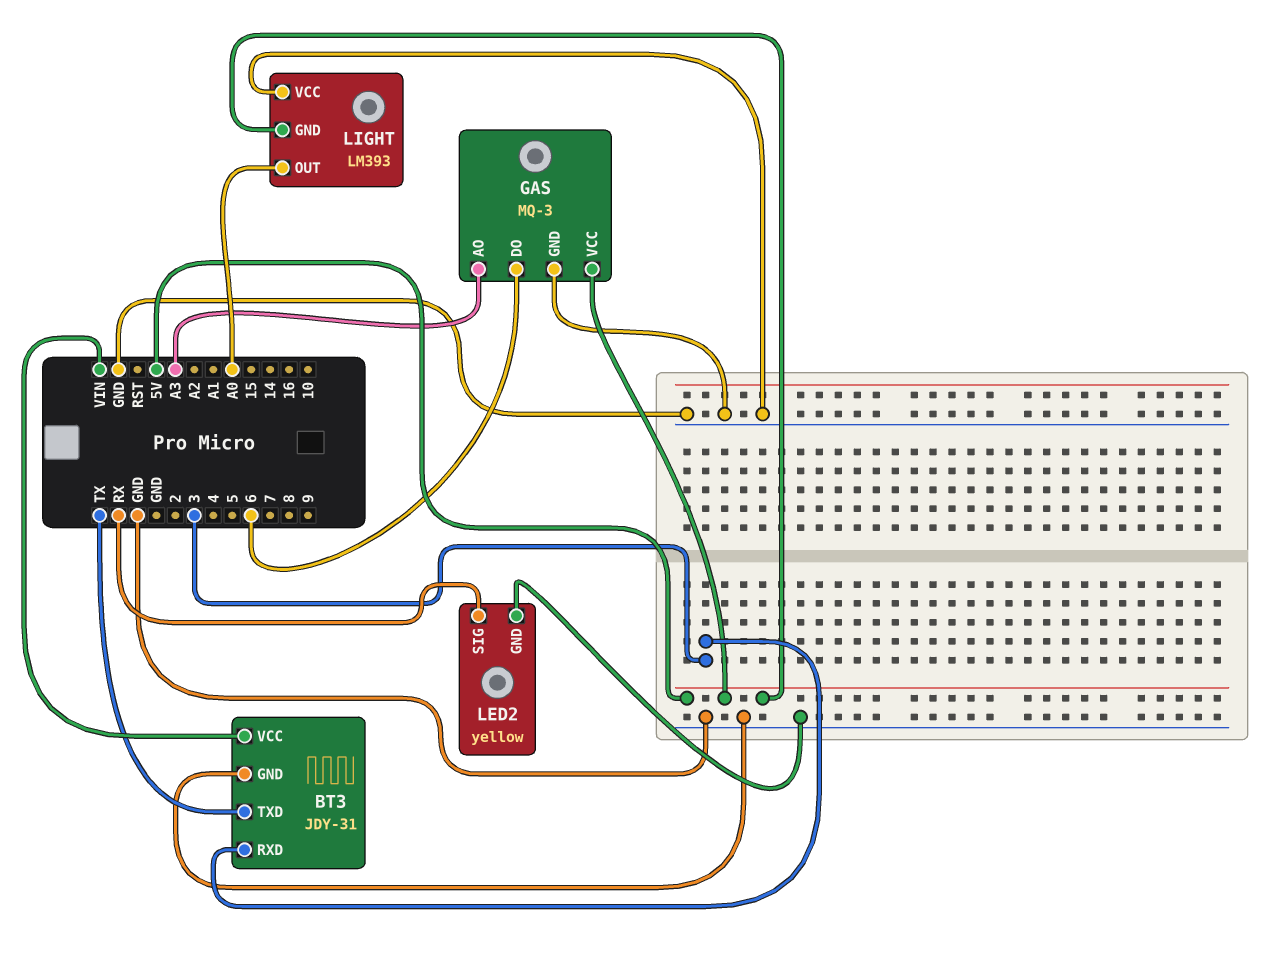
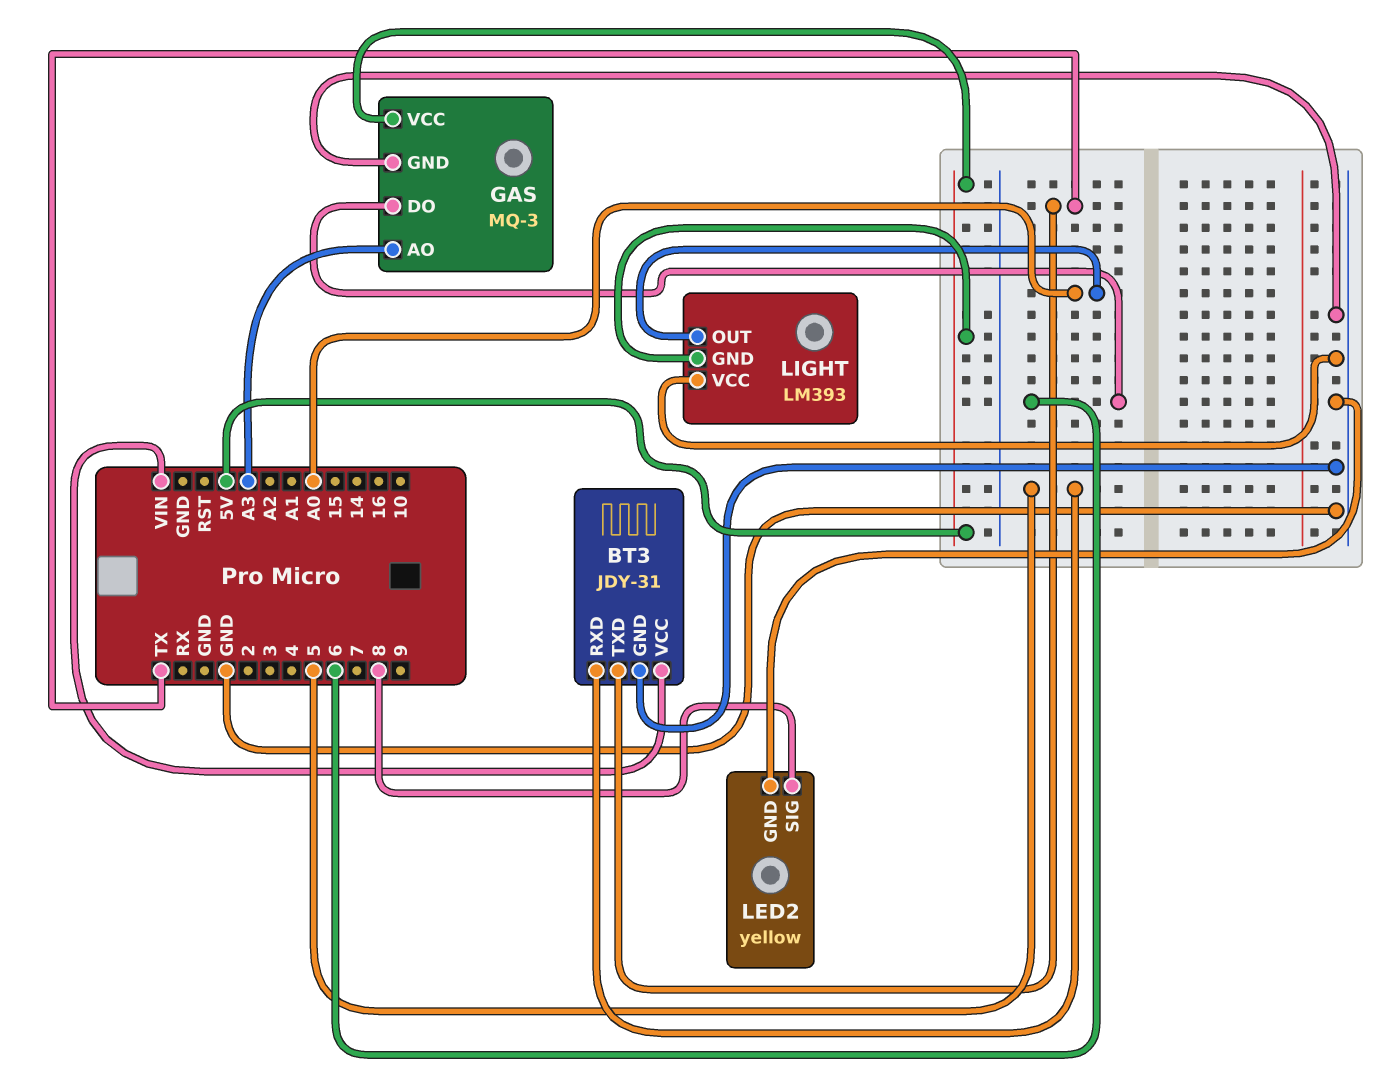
BT3 pin RXD: 3 -> 5
LED2 pin SIG: RX -> 8

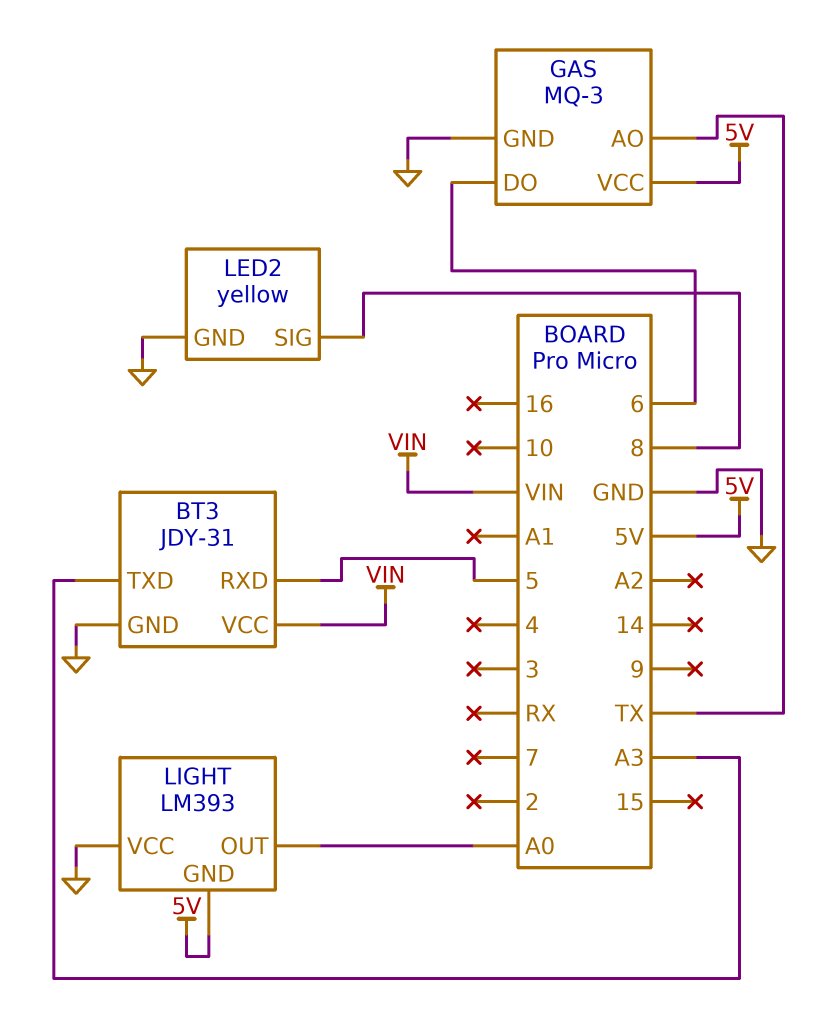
BT3 pin TXD: TX -> A3
GAS pin AO: A3 -> TX

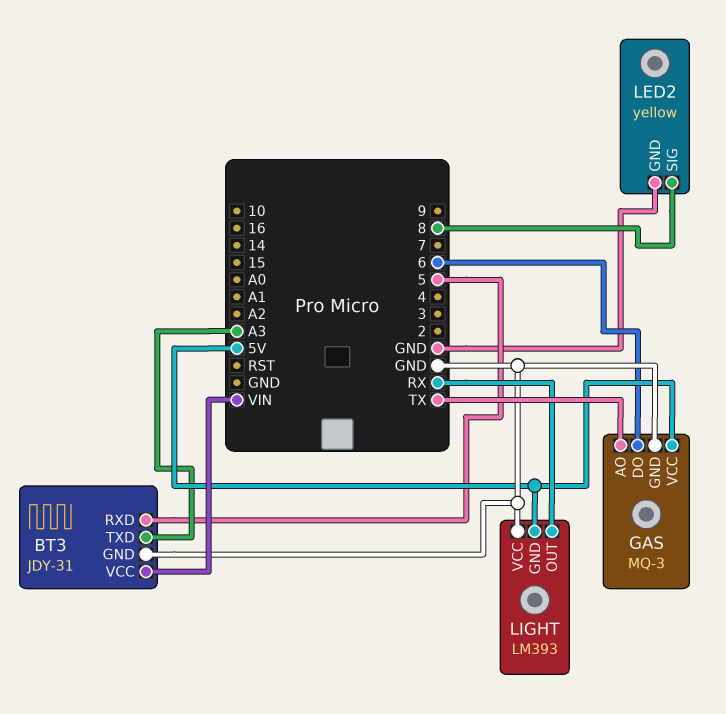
LIGHT pin OUT: A0 -> RX

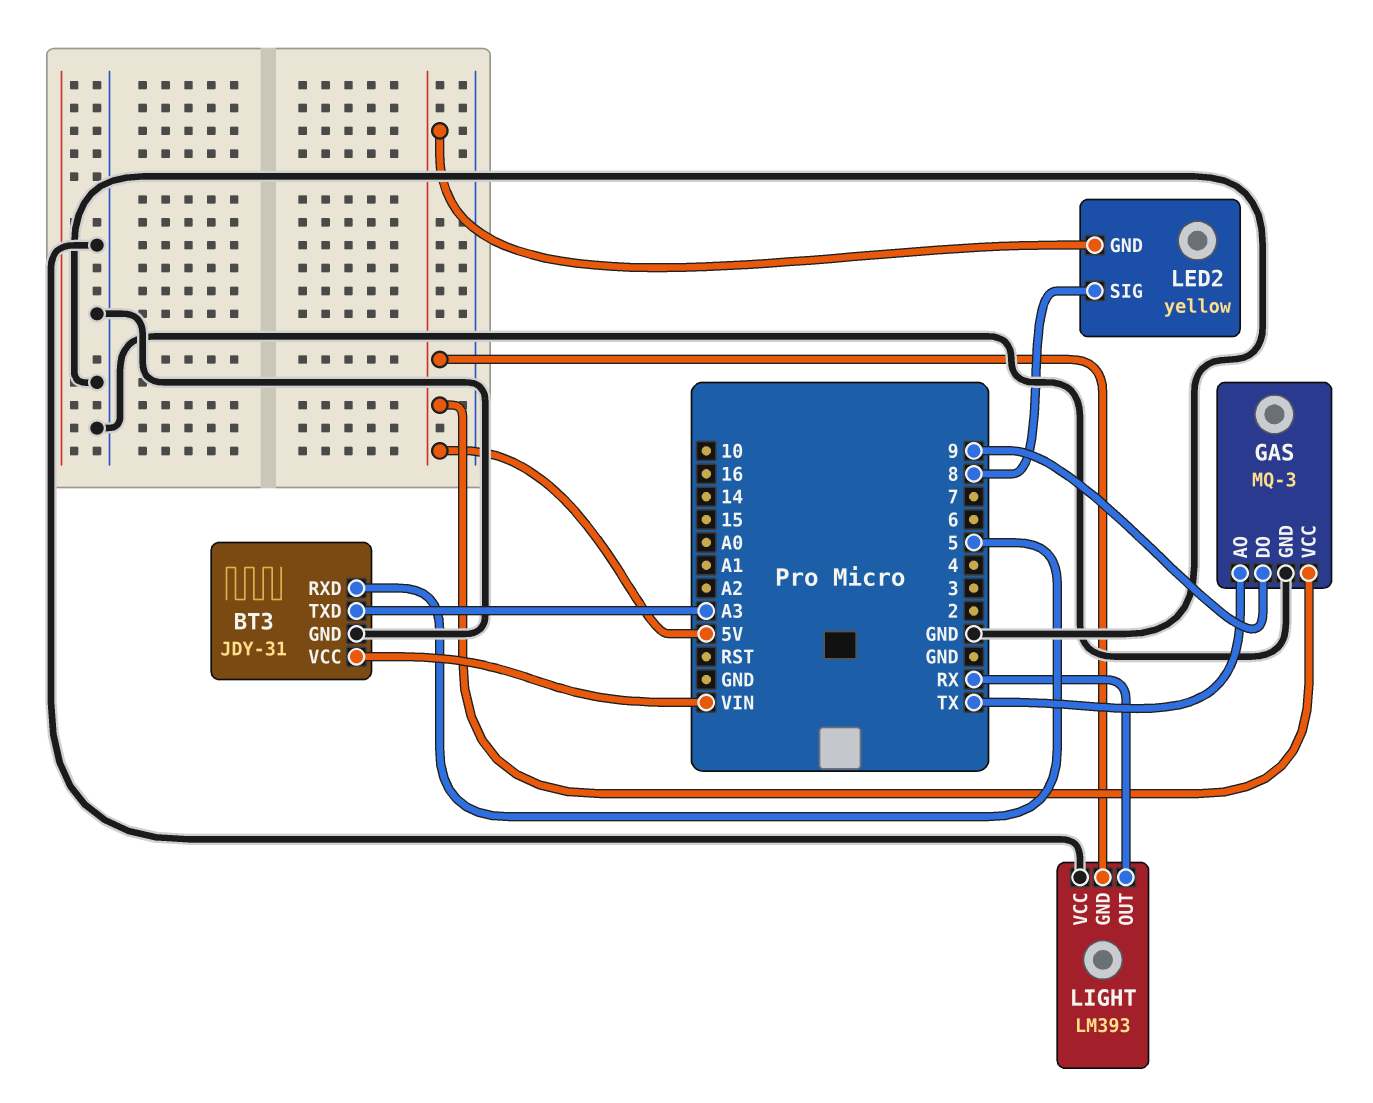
GAS pin DO: 6 -> 9
LED2 pin GND: GND -> 5V

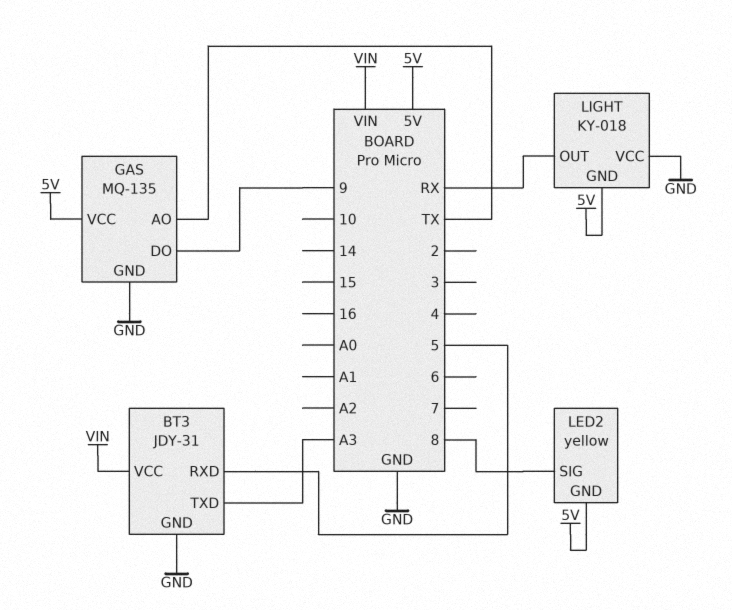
GAS: MQ-3 -> MQ-135
LIGHT: LM393 -> KY-018

